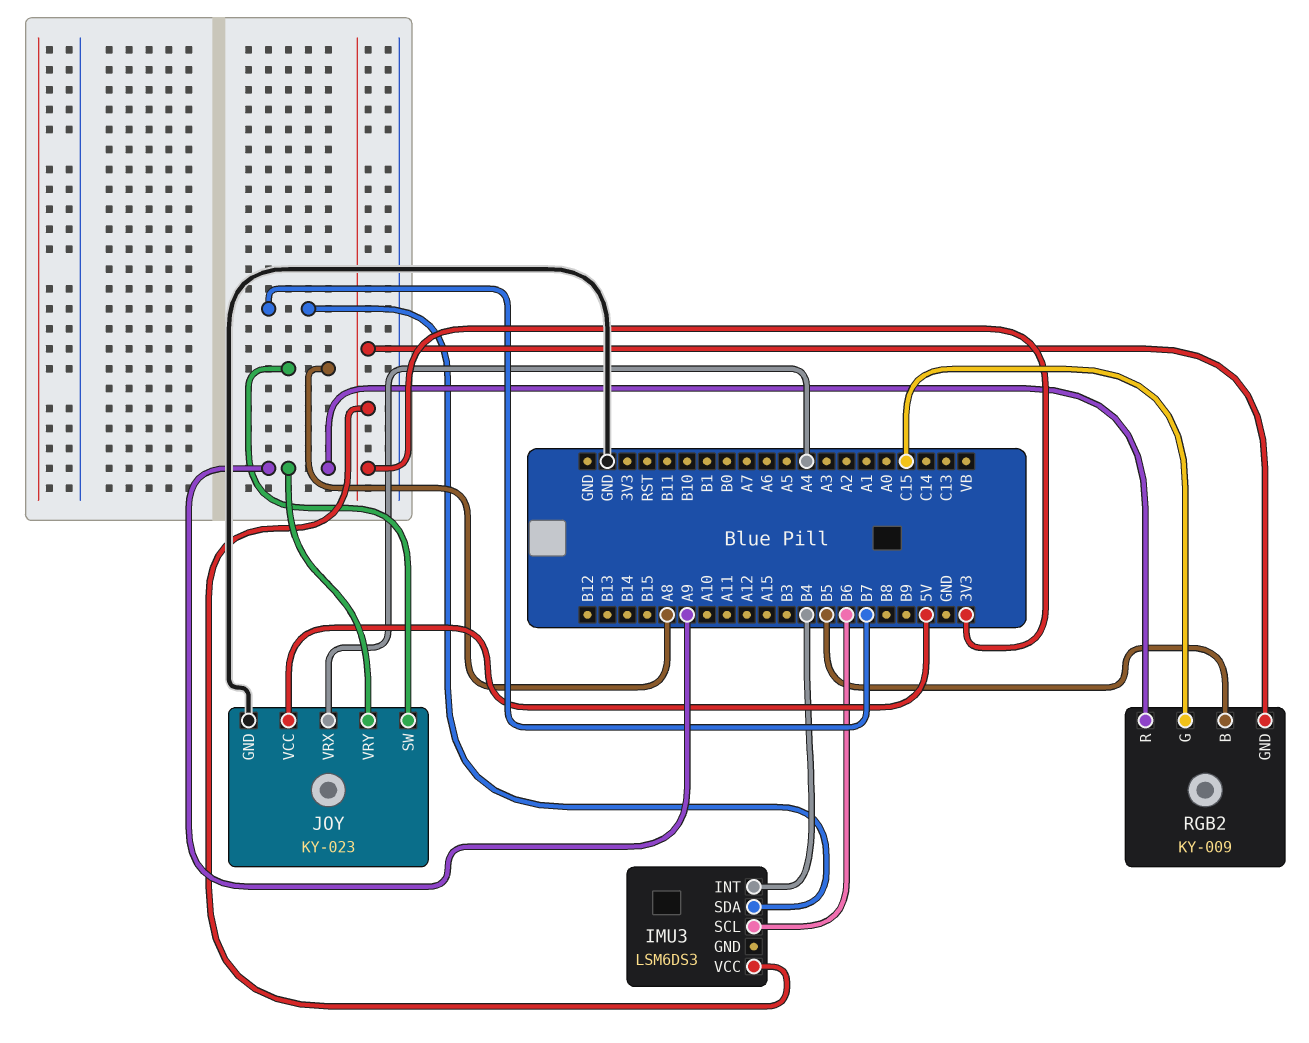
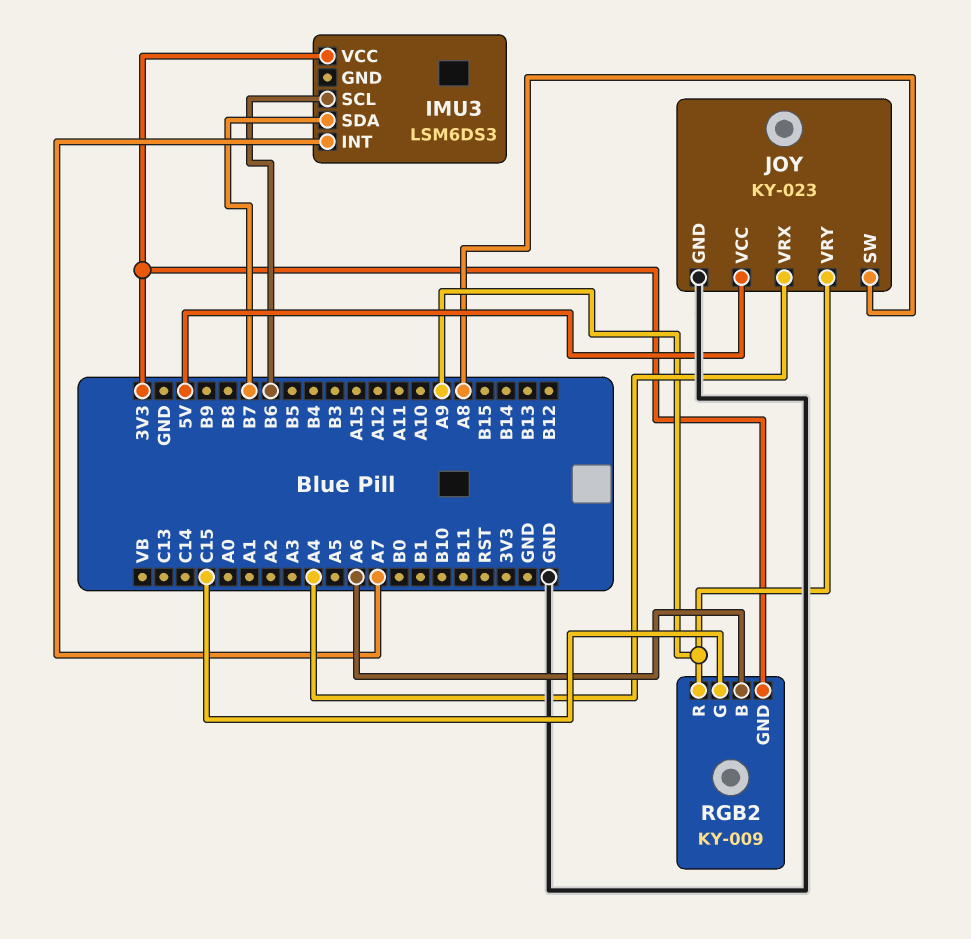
IMU3 pin INT: B4 -> A7
RGB2 pin B: B5 -> A6

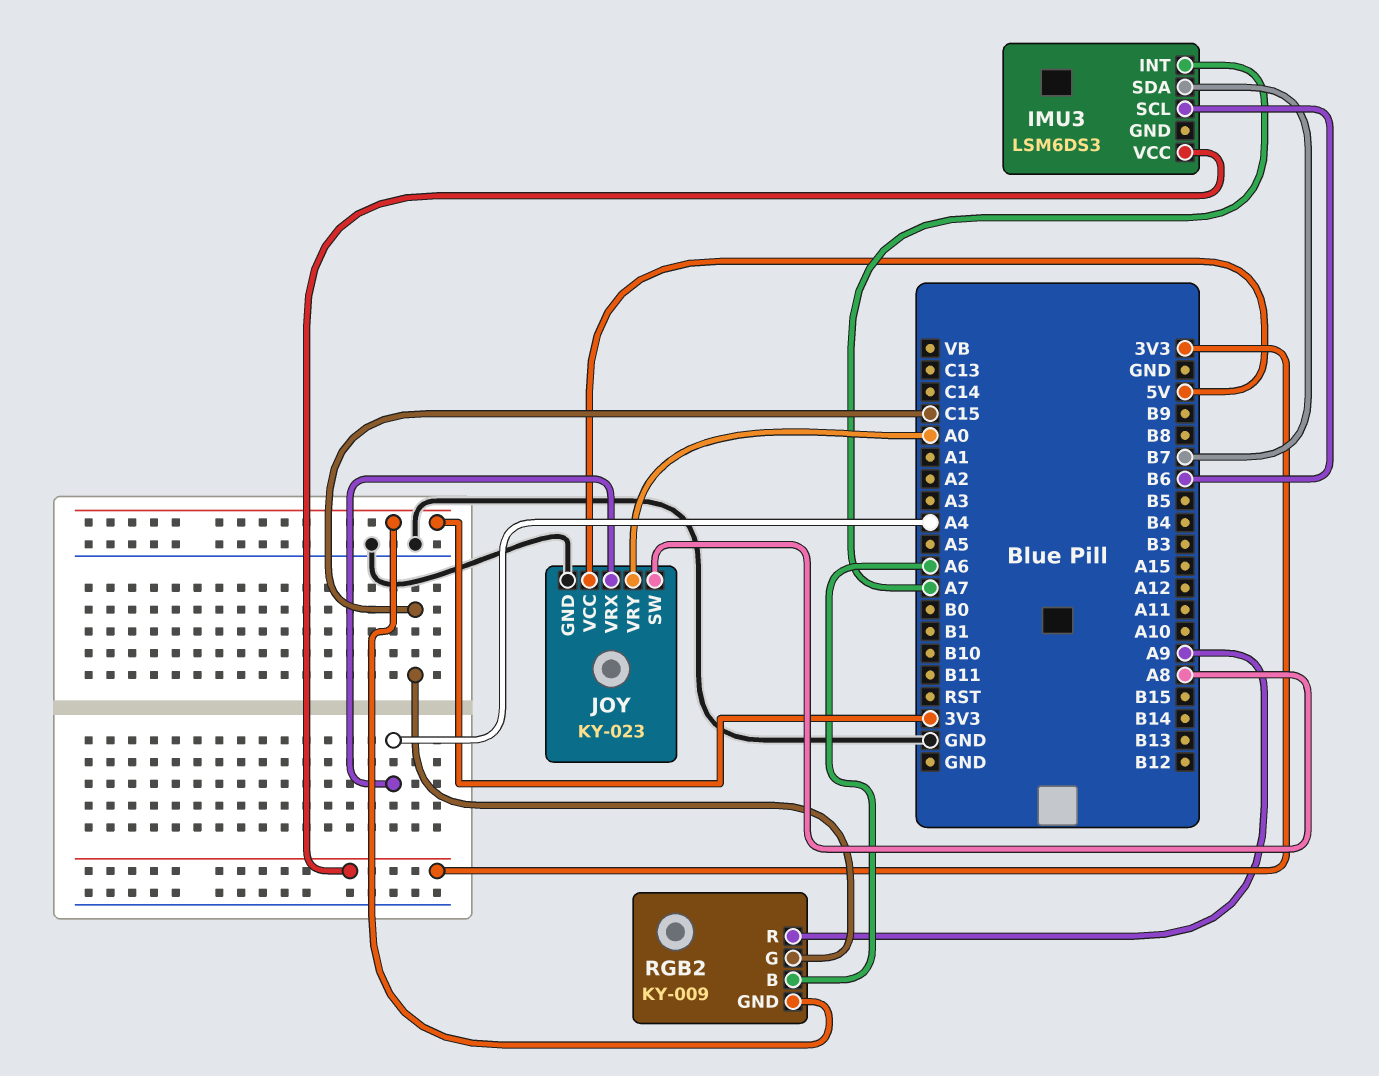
JOY pin VRY: A9 -> A0

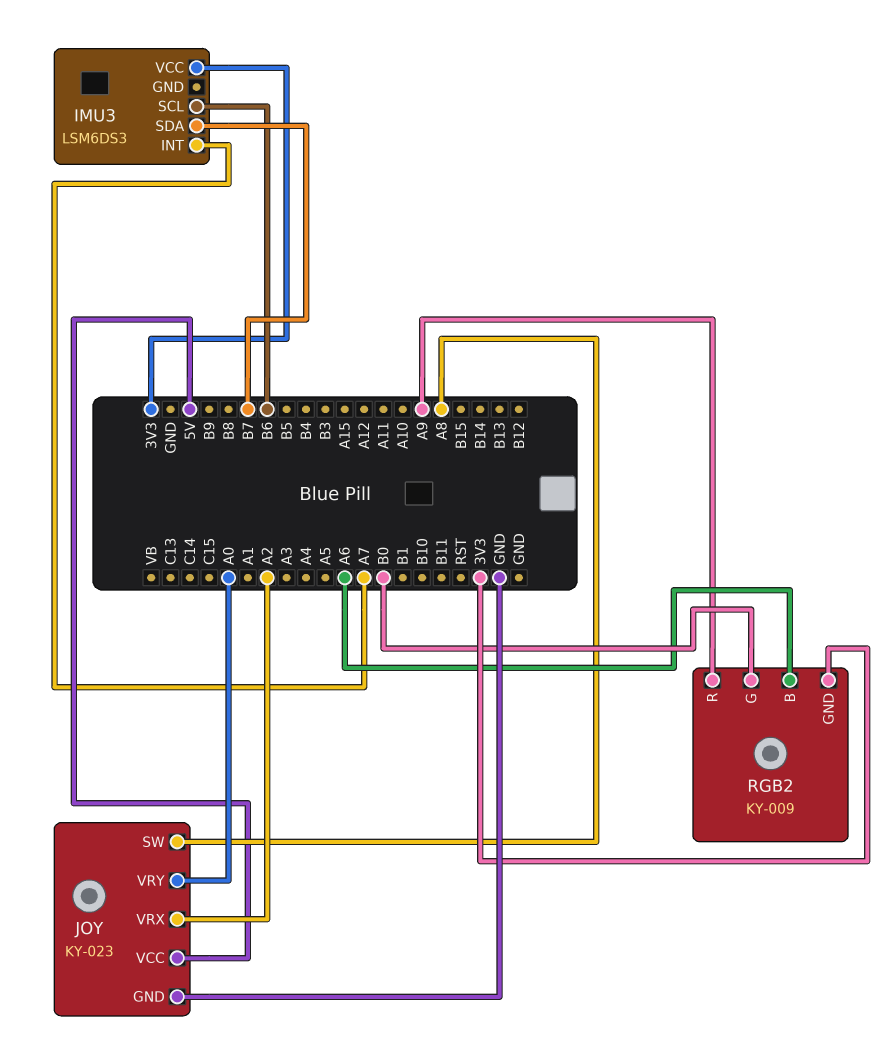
JOY pin VRX: A4 -> A2
RGB2 pin G: C15 -> B0

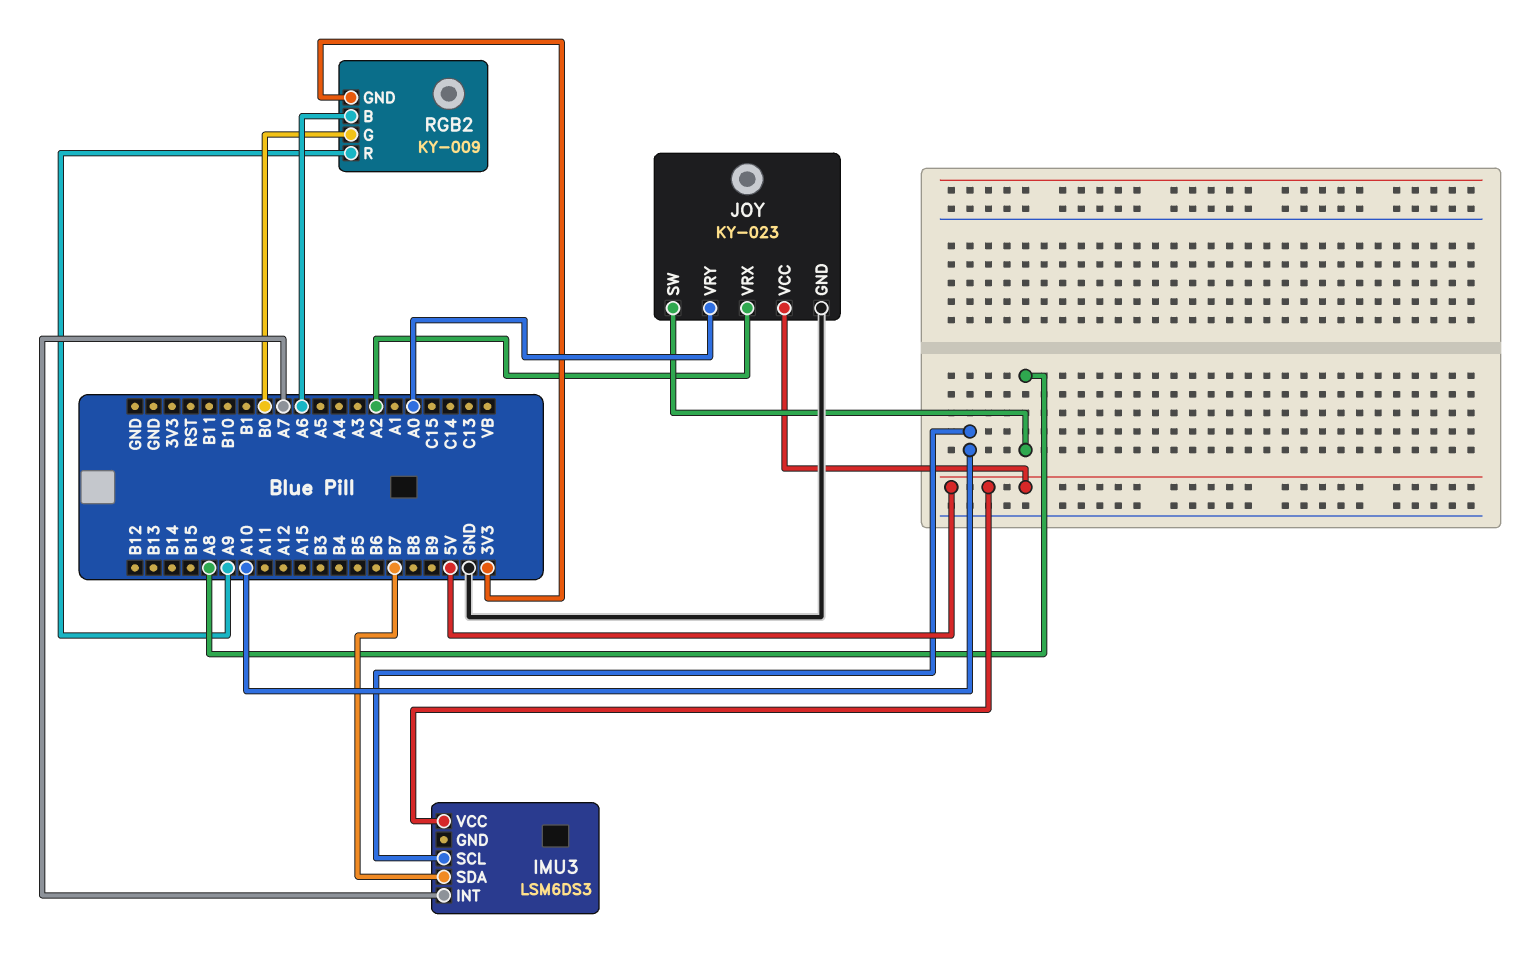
IMU3 pin SCL: B6 -> A10
IMU3 pin VCC: 3V3 -> 5V

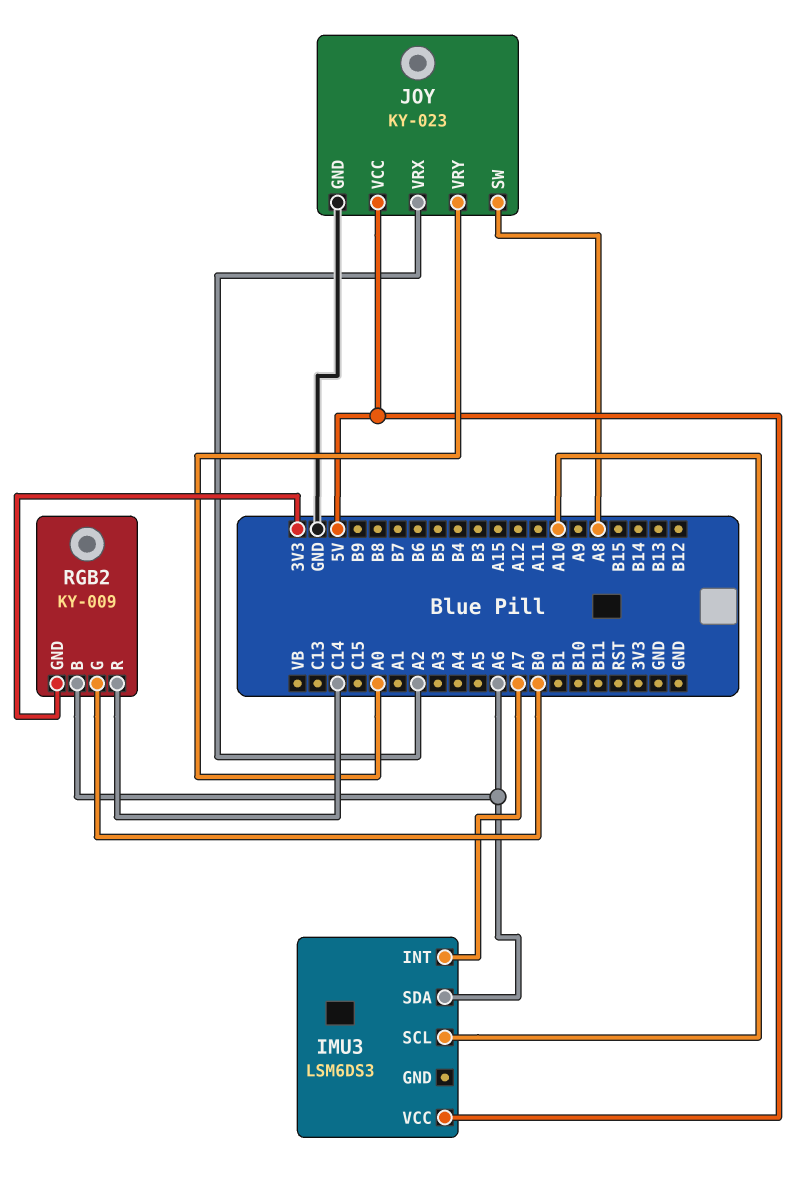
IMU3 pin SDA: B7 -> A6
RGB2 pin R: A9 -> C14

